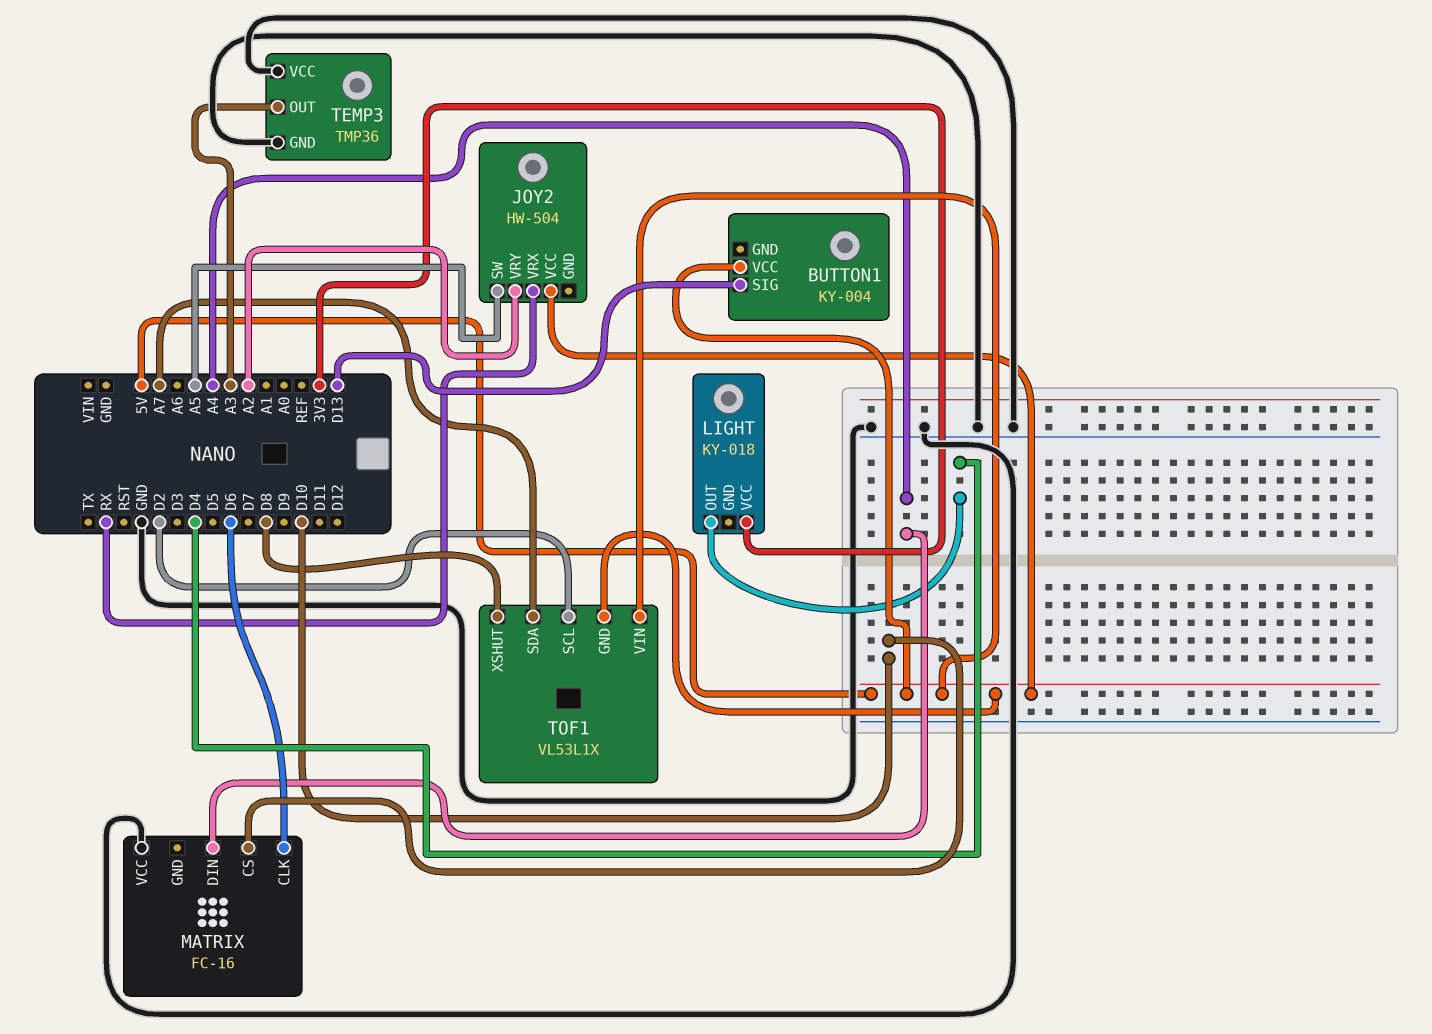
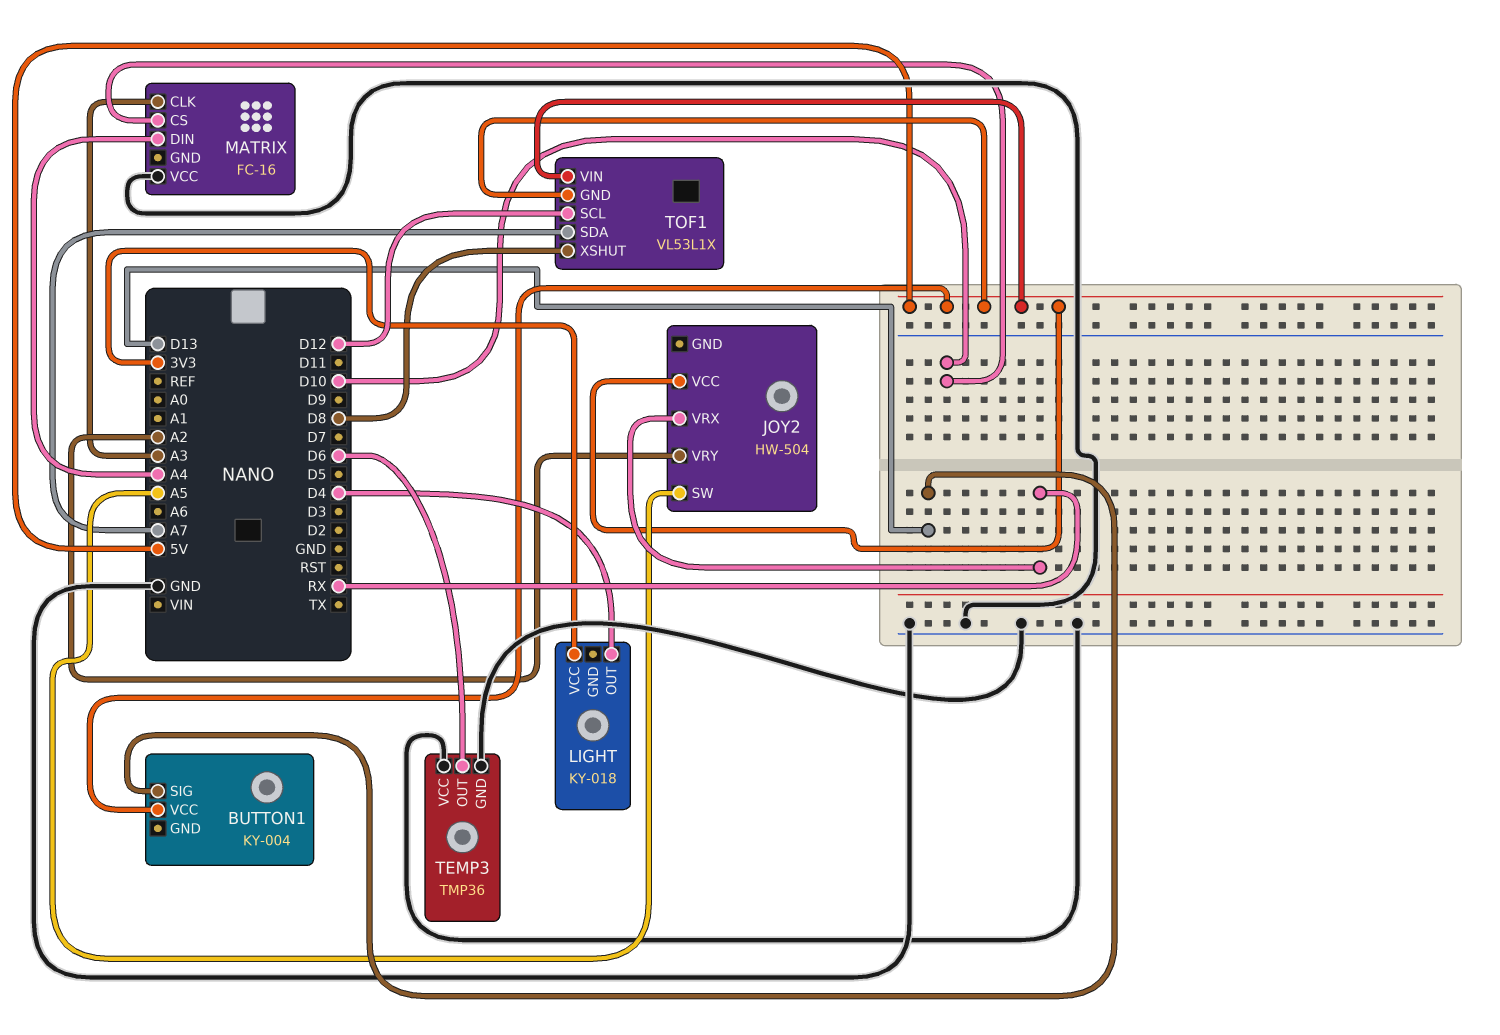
MATRIX pin CLK: D6 -> A3
TEMP3 pin OUT: A3 -> D6
TOF1 pin SCL: D2 -> D12

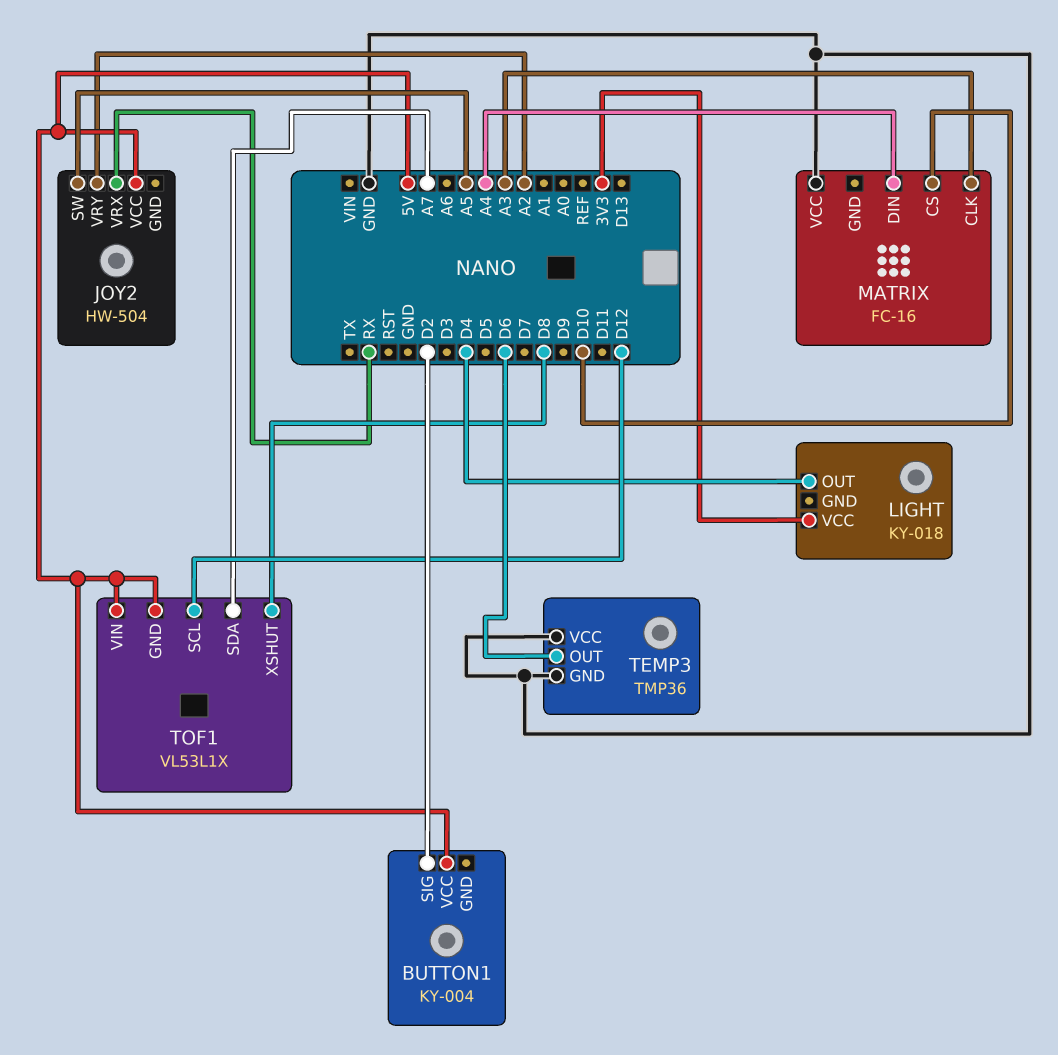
BUTTON1 pin SIG: D13 -> D2

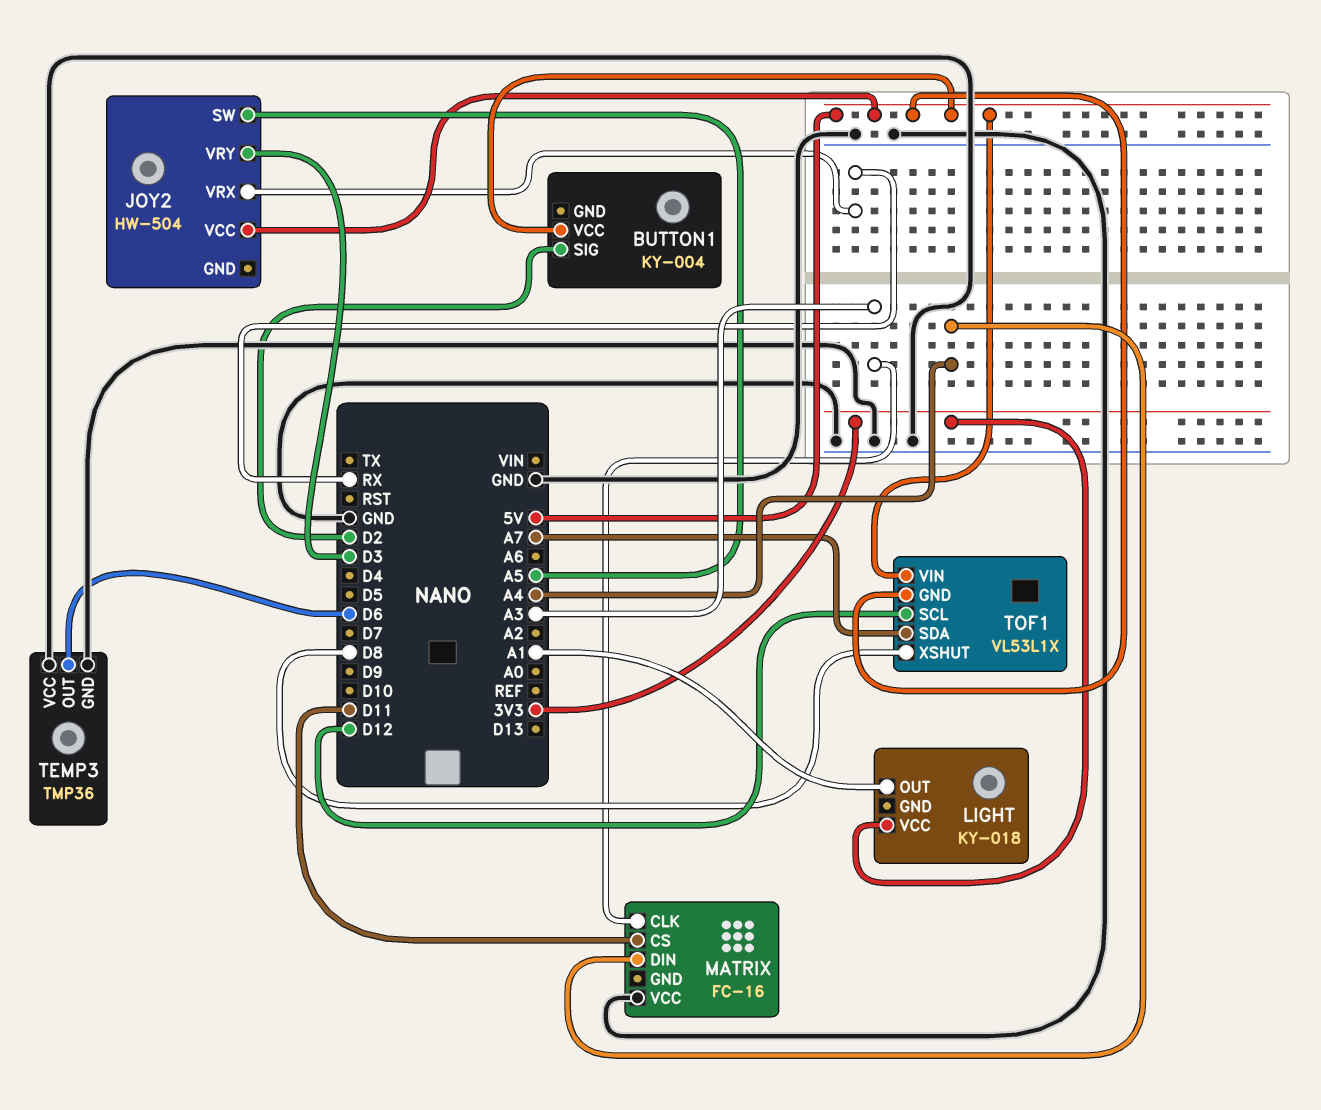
JOY2 pin VRY: A2 -> D3
LIGHT pin OUT: D4 -> A1
MATRIX pin CS: D10 -> D11

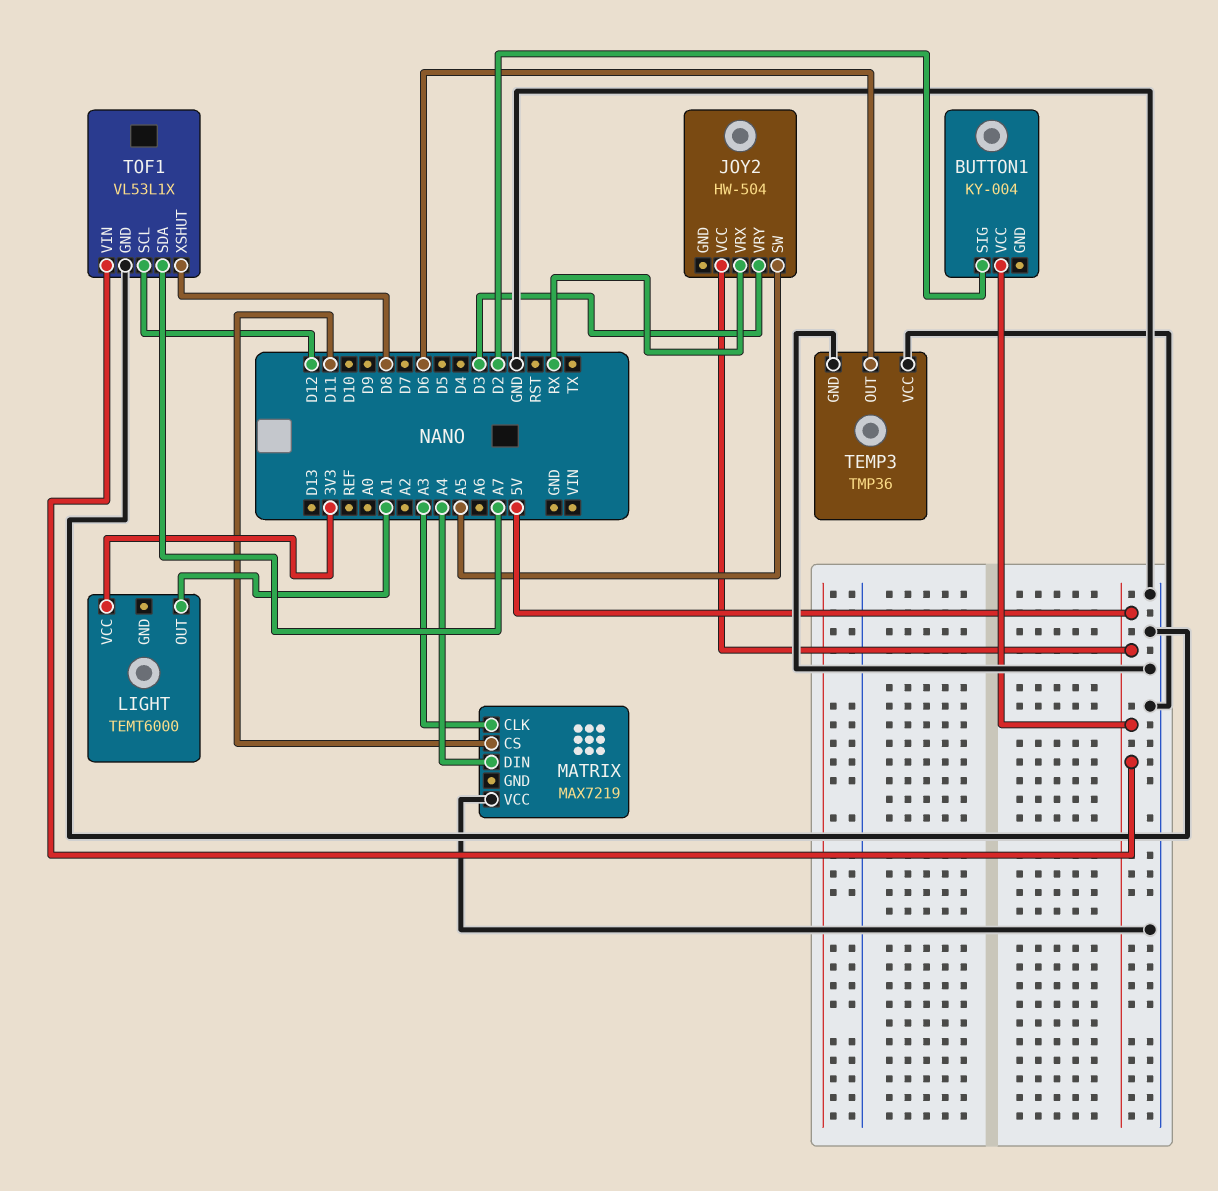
LIGHT: KY-018 -> TEMT6000
MATRIX: FC-16 -> MAX7219
TOF1 pin GND: 5V -> GND

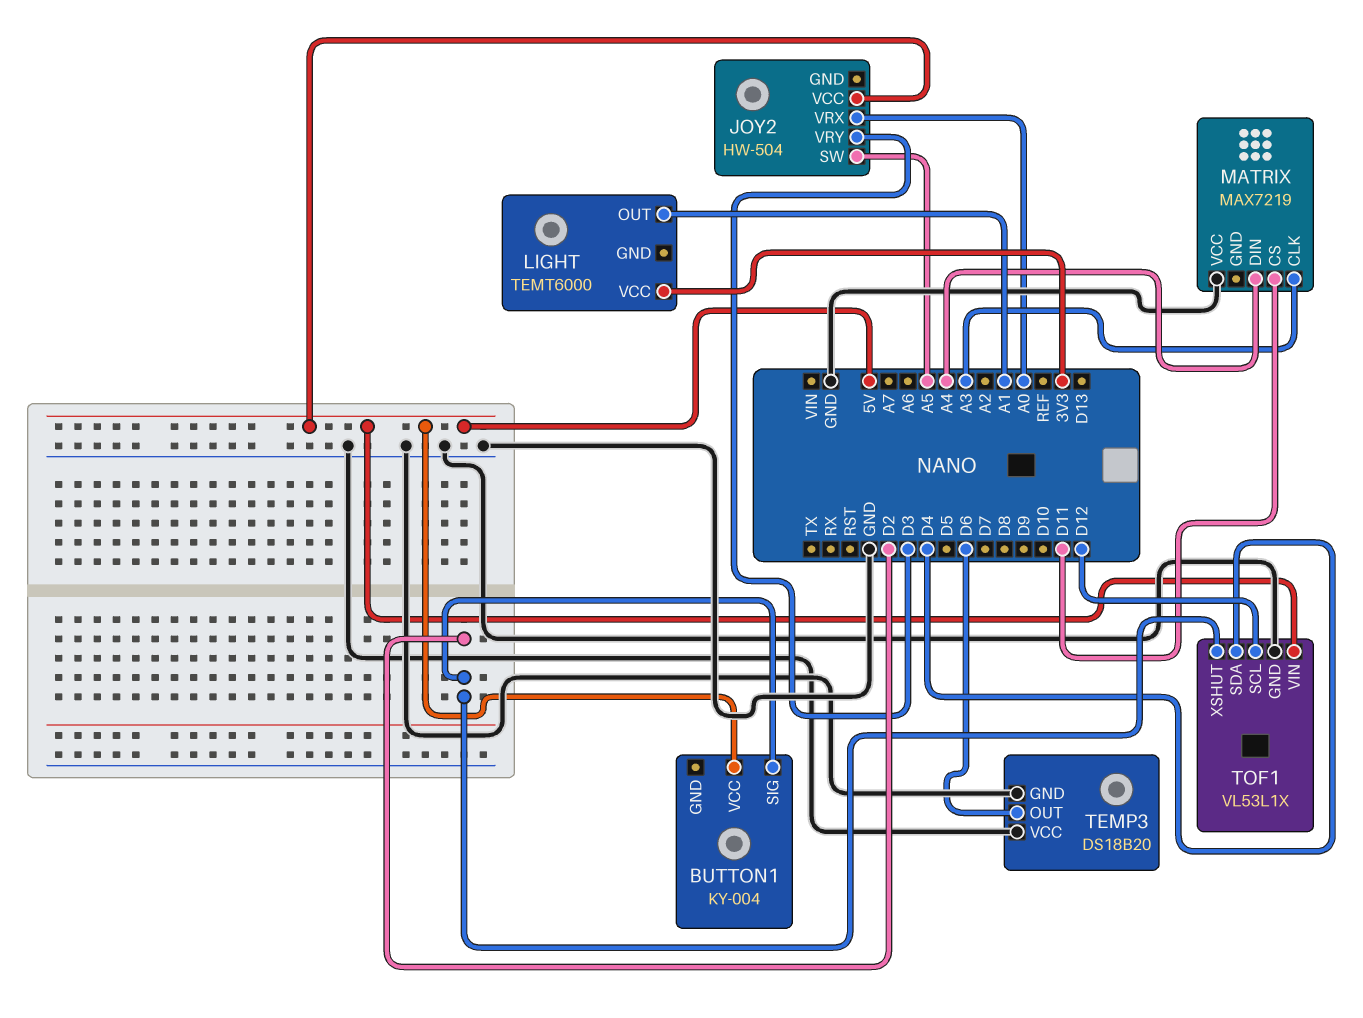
JOY2 pin VRX: RX -> A0
TEMP3: TMP36 -> DS18B20
TOF1 pin SDA: A7 -> D4
TOF1 pin XSHUT: D8 -> D2

